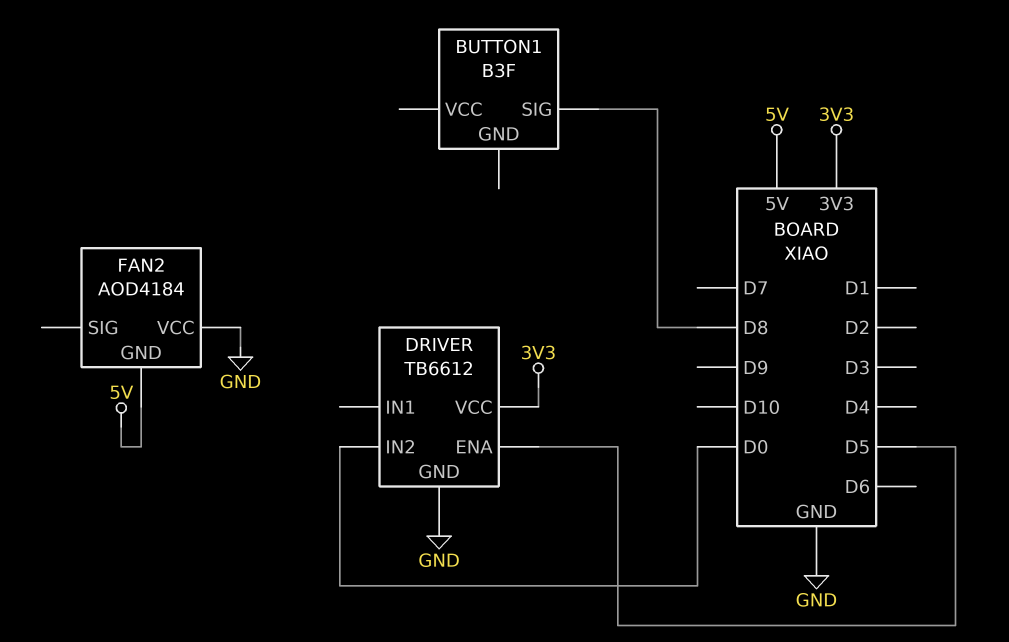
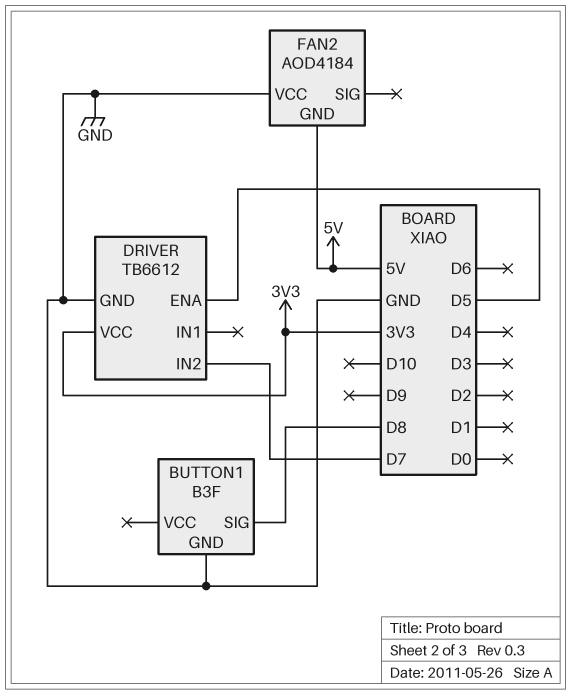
BUTTON1 pin GND: none -> GND
DRIVER pin IN2: D0 -> D7

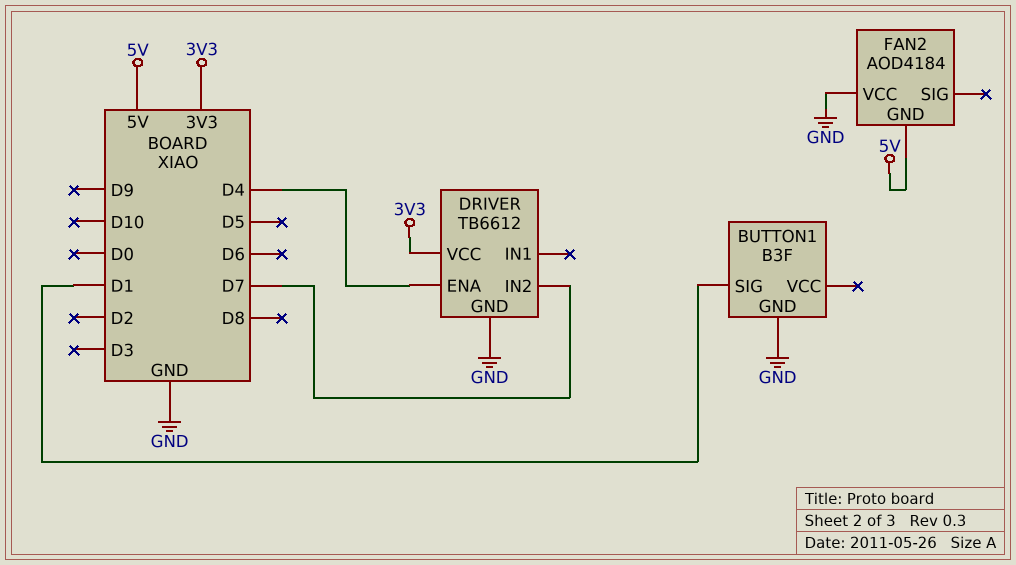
BUTTON1 pin SIG: D8 -> D1
DRIVER pin ENA: D5 -> D4

